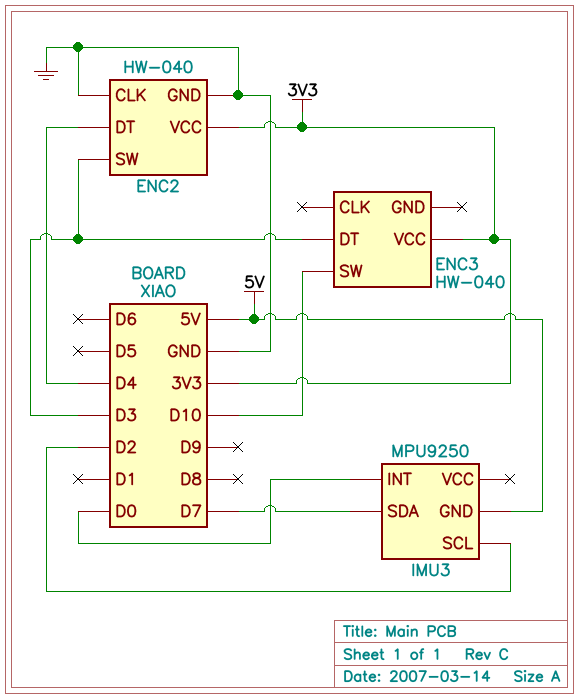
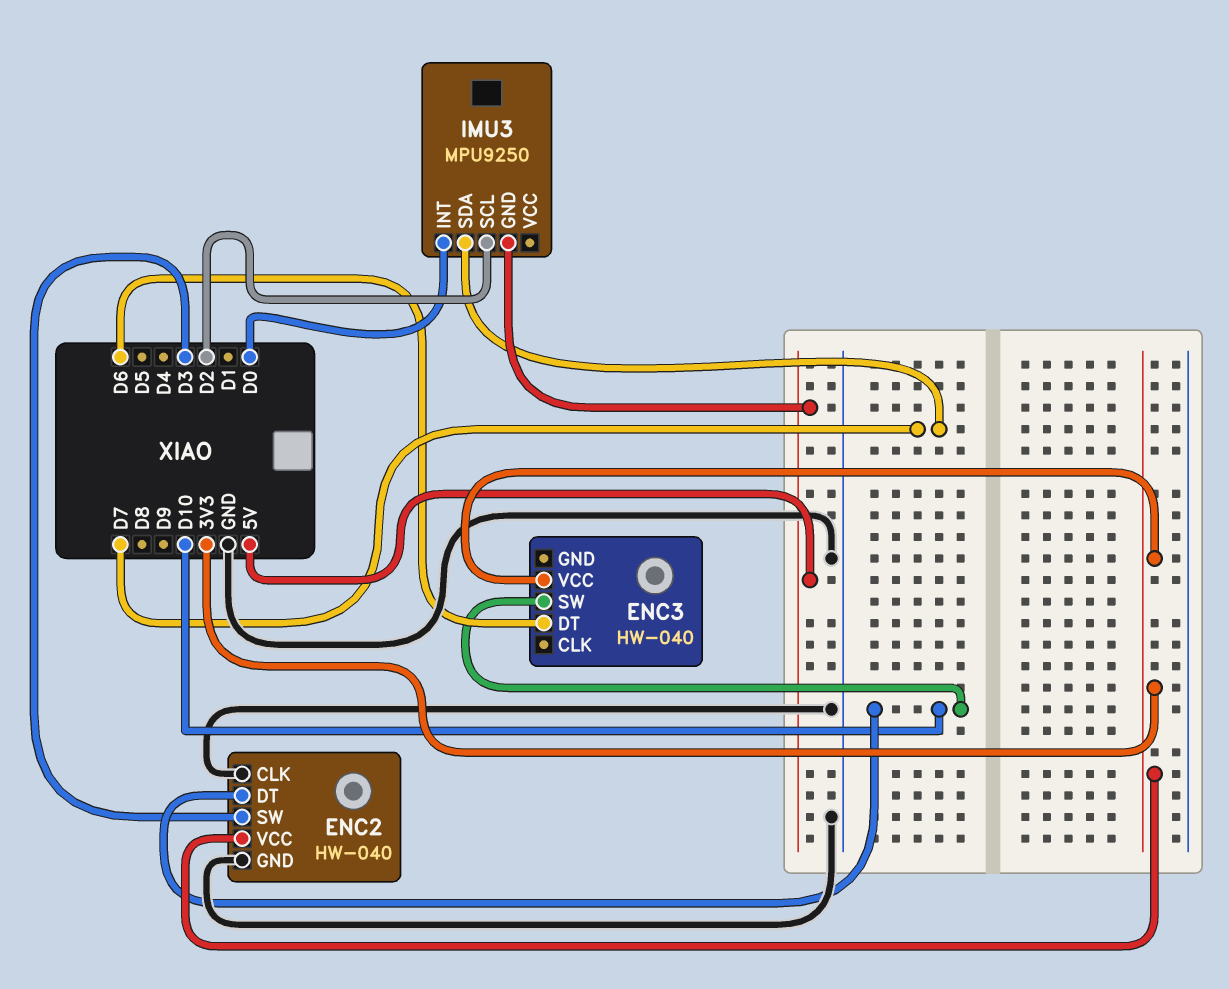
ENC2 pin DT: D4 -> D10
ENC3 pin DT: D3 -> D6

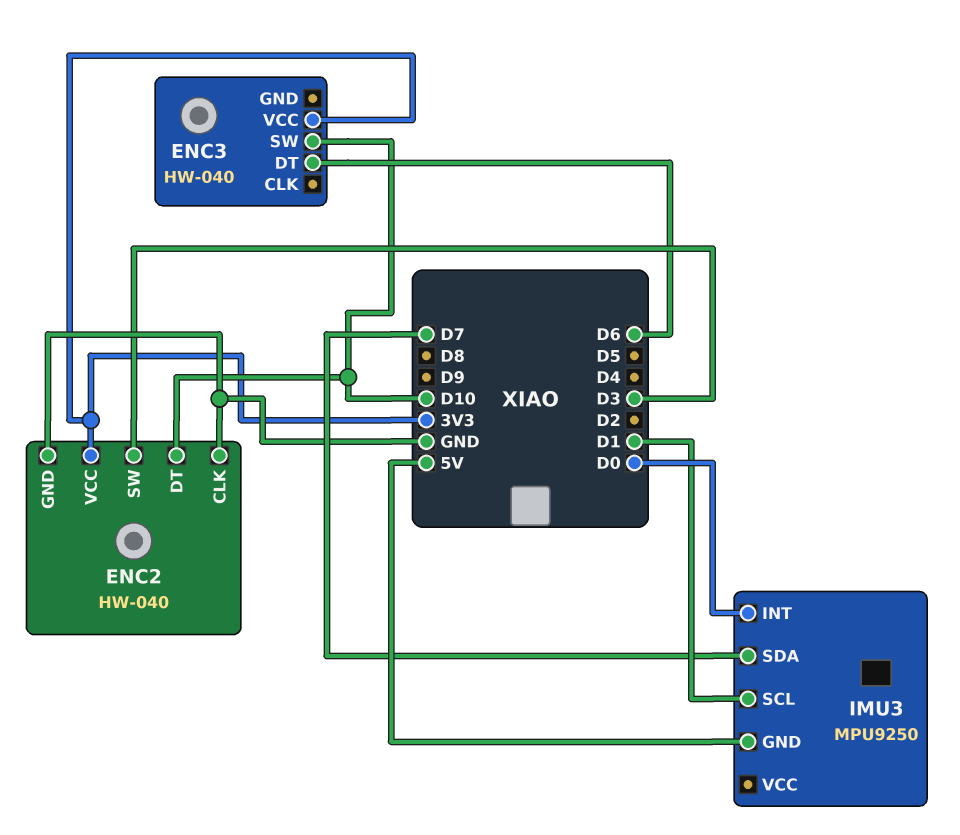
IMU3 pin SCL: D2 -> D1

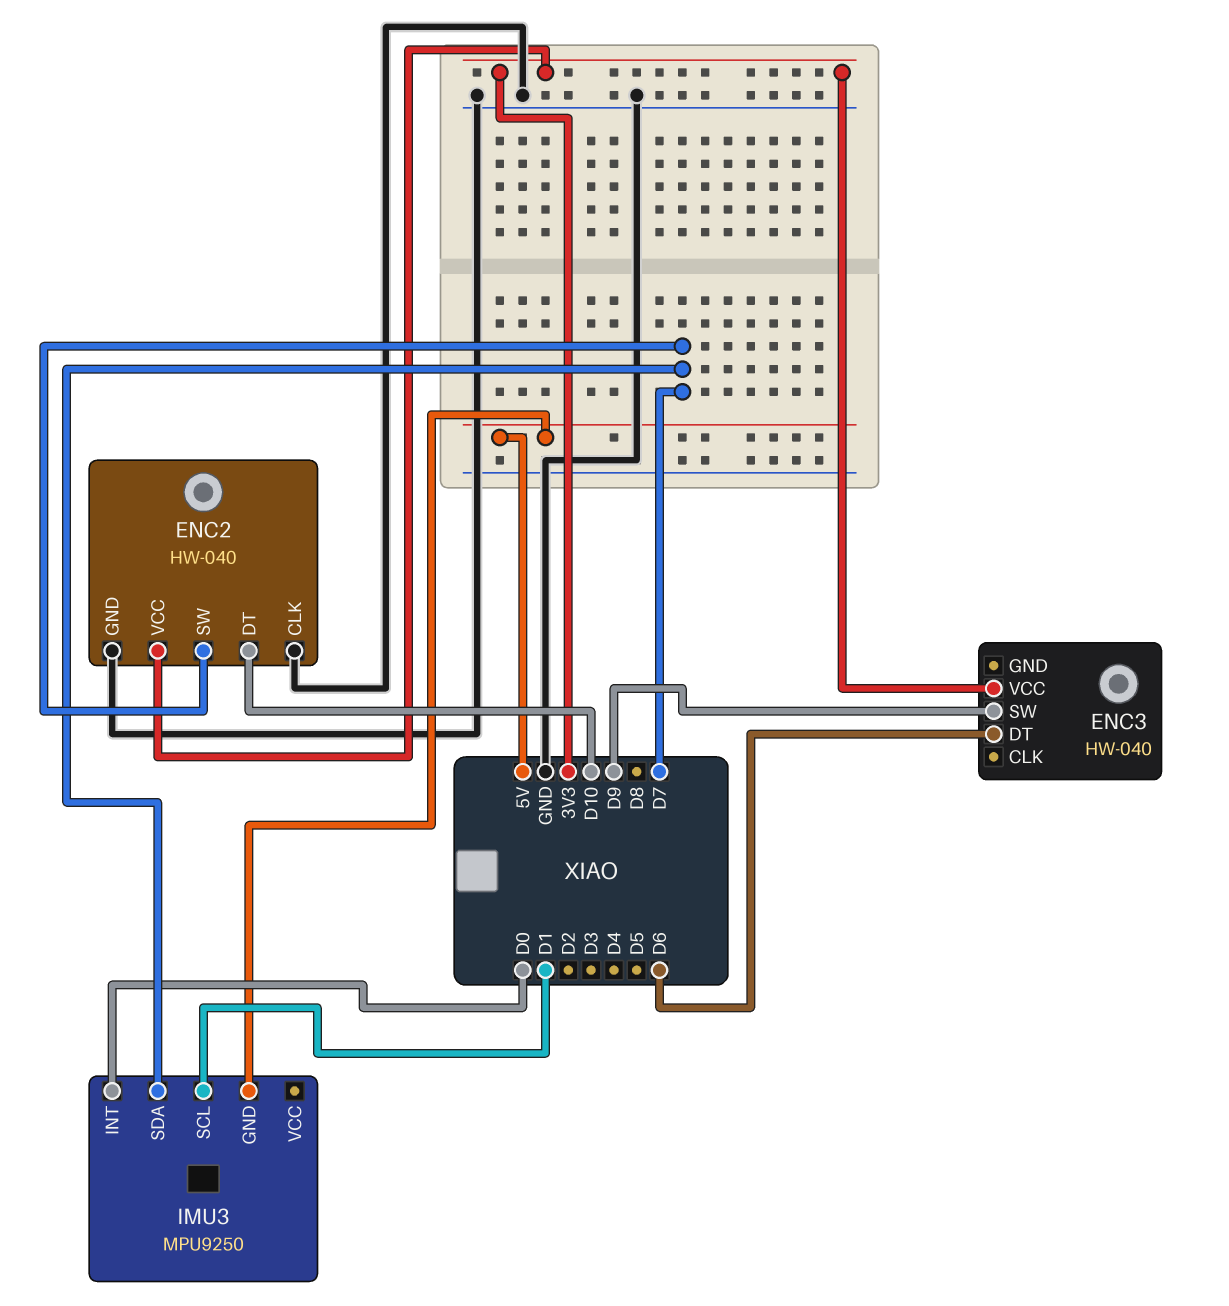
ENC2 pin SW: D3 -> D7
ENC3 pin SW: D10 -> D9

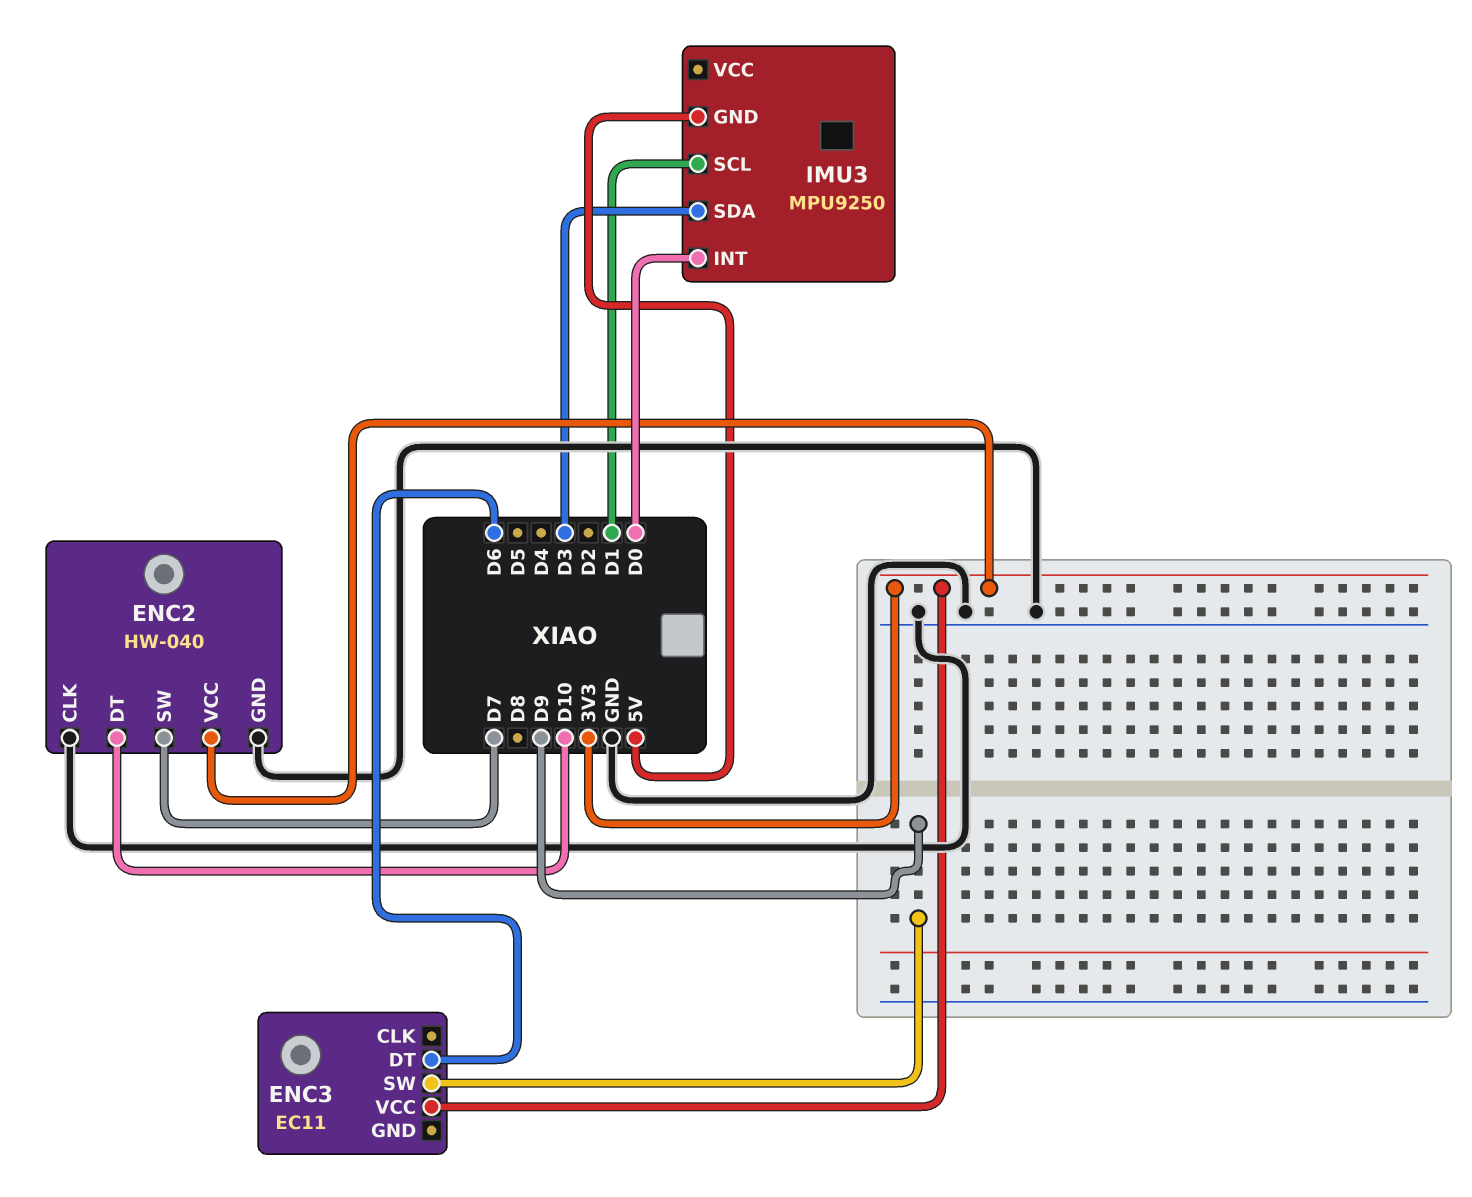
ENC3: HW-040 -> EC11
IMU3 pin SDA: D7 -> D3

